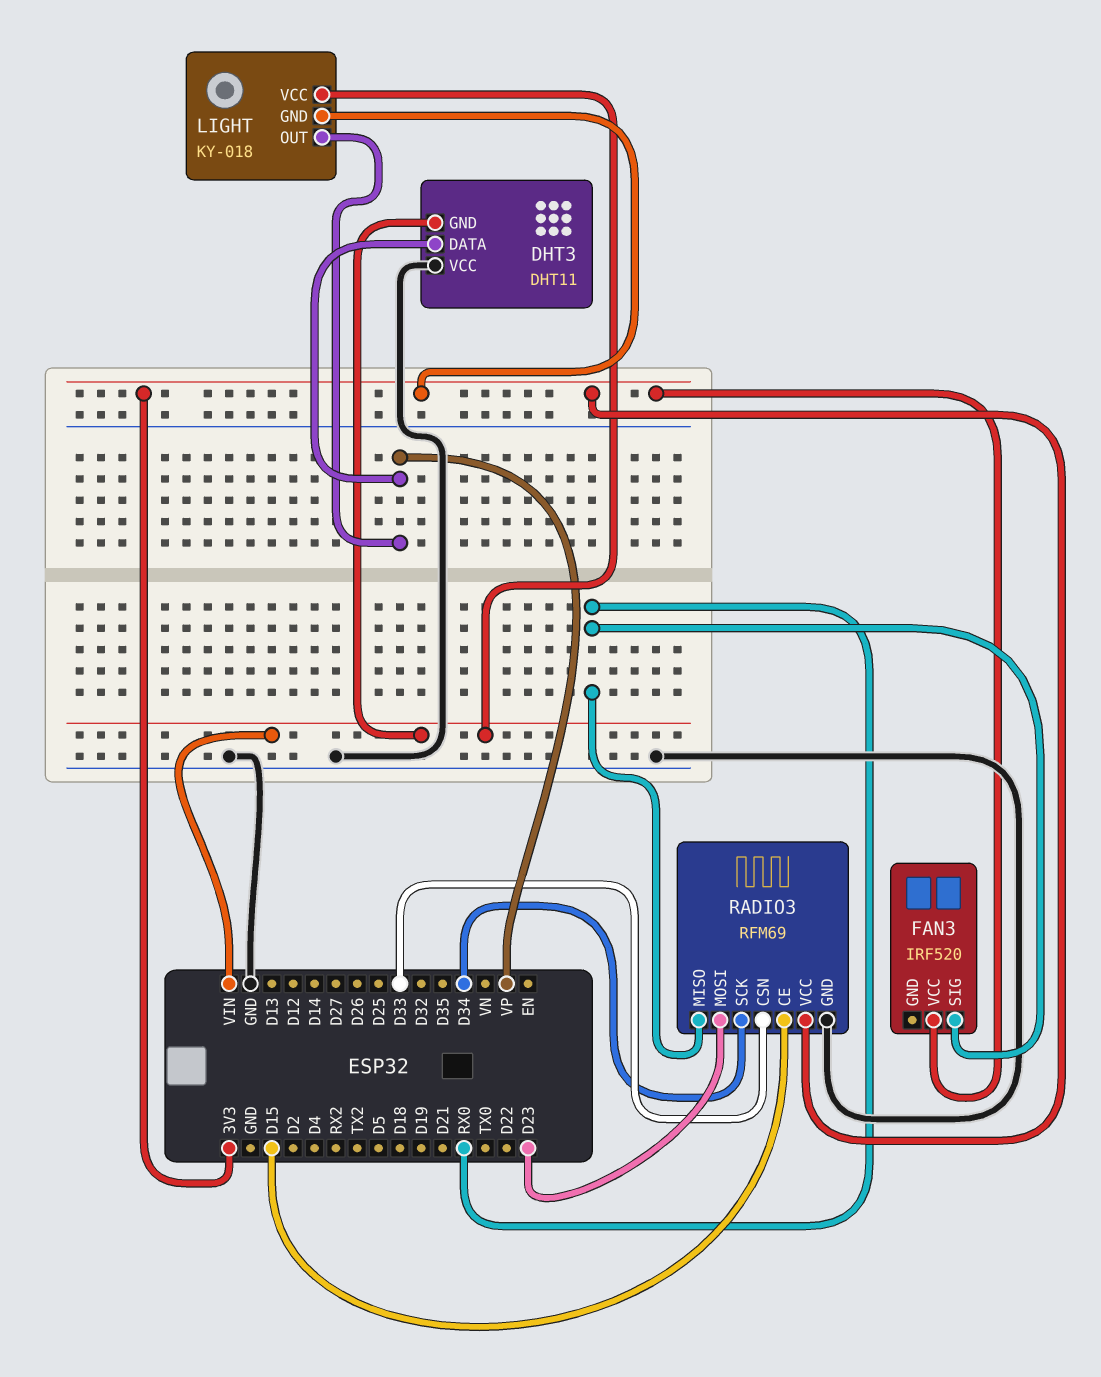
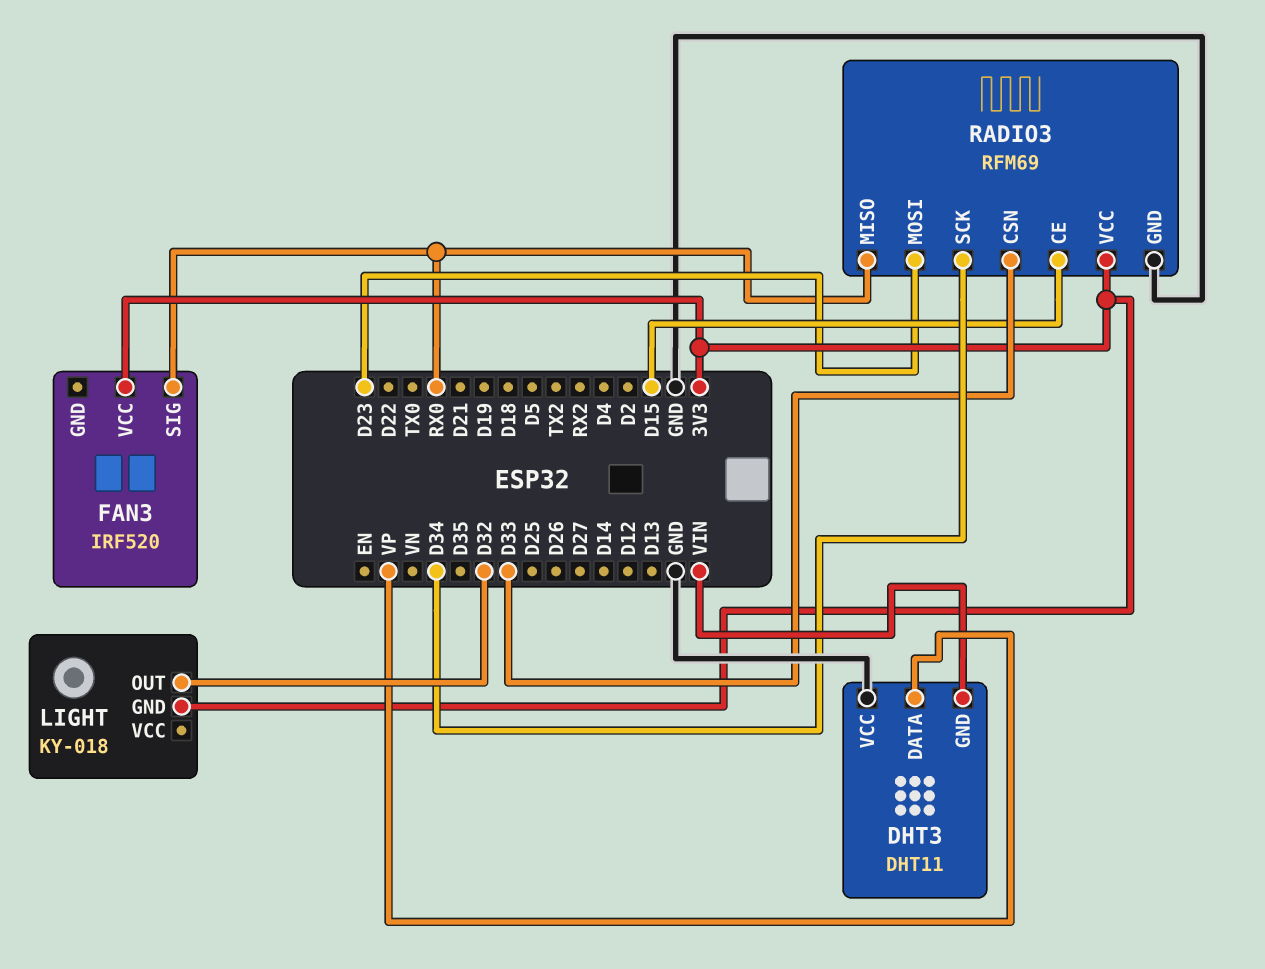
LIGHT pin OUT: VP -> D32
LIGHT pin VCC: VIN -> none

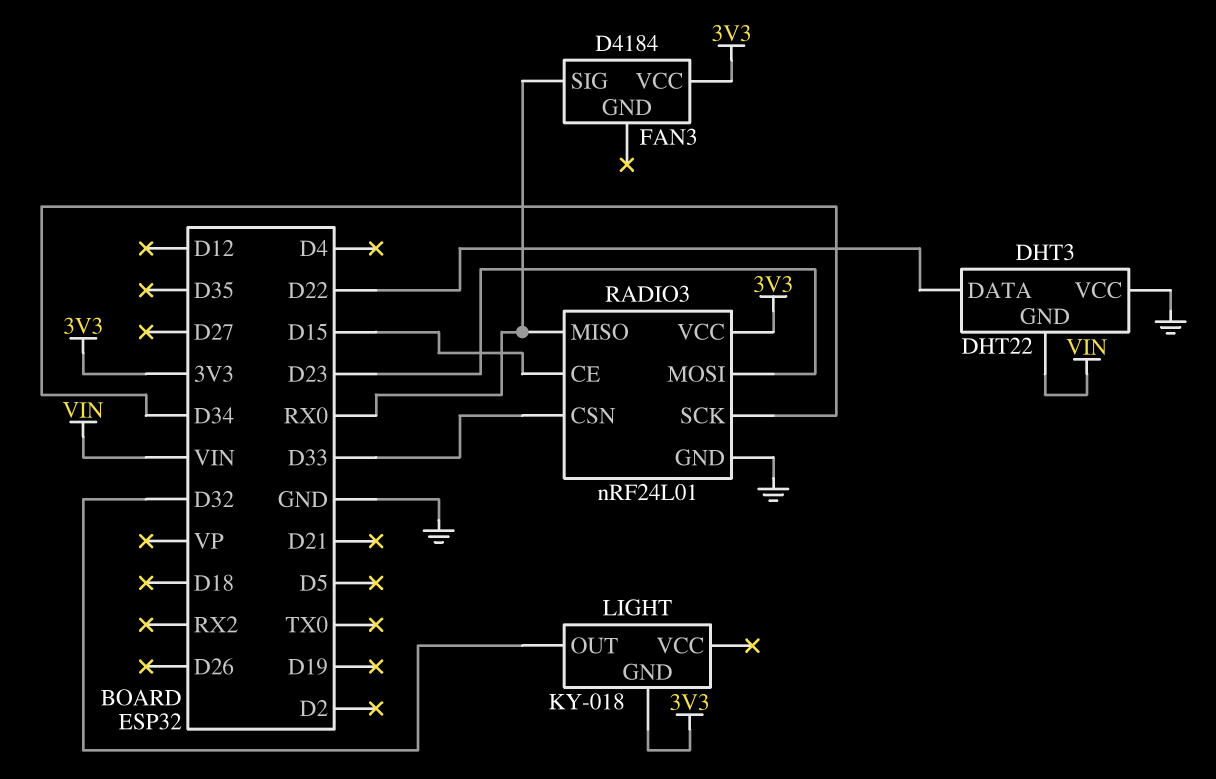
DHT3: DHT11 -> DHT22
DHT3 pin DATA: VP -> D22
FAN3: IRF520 -> D4184
RADIO3: RFM69 -> nRF24L01

